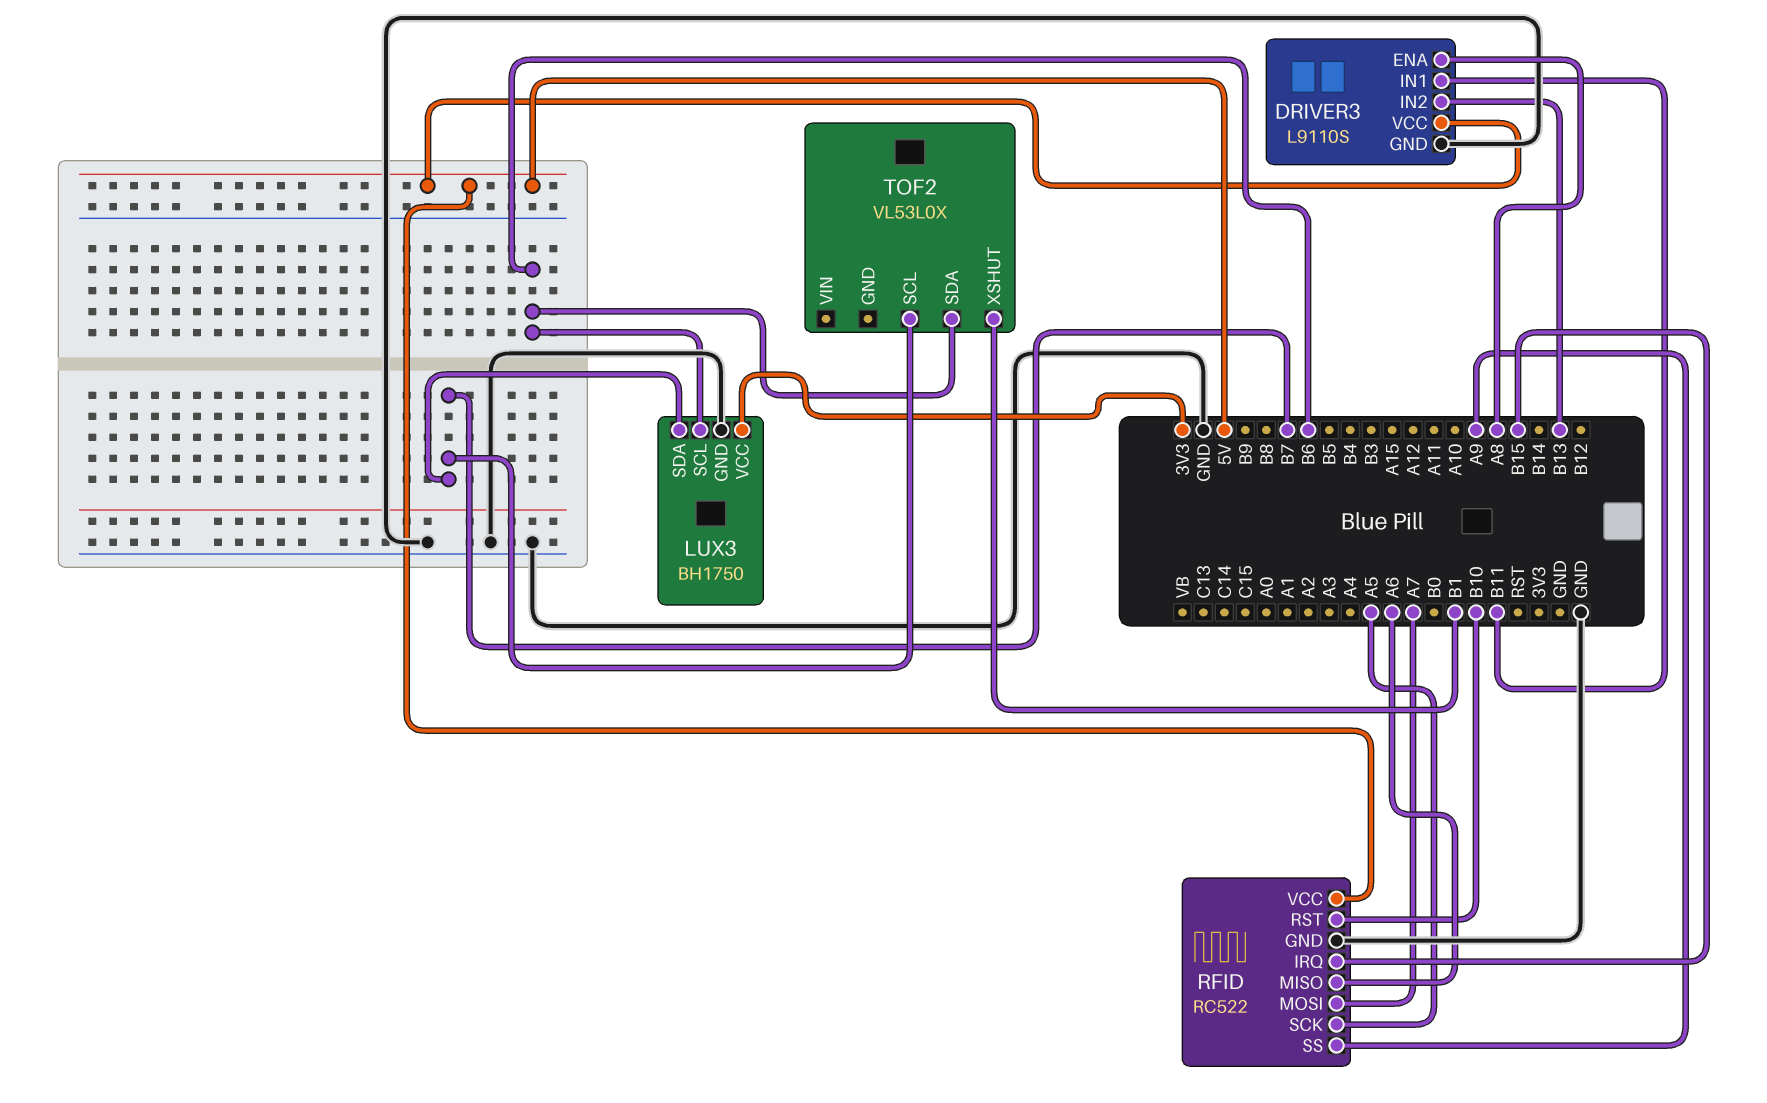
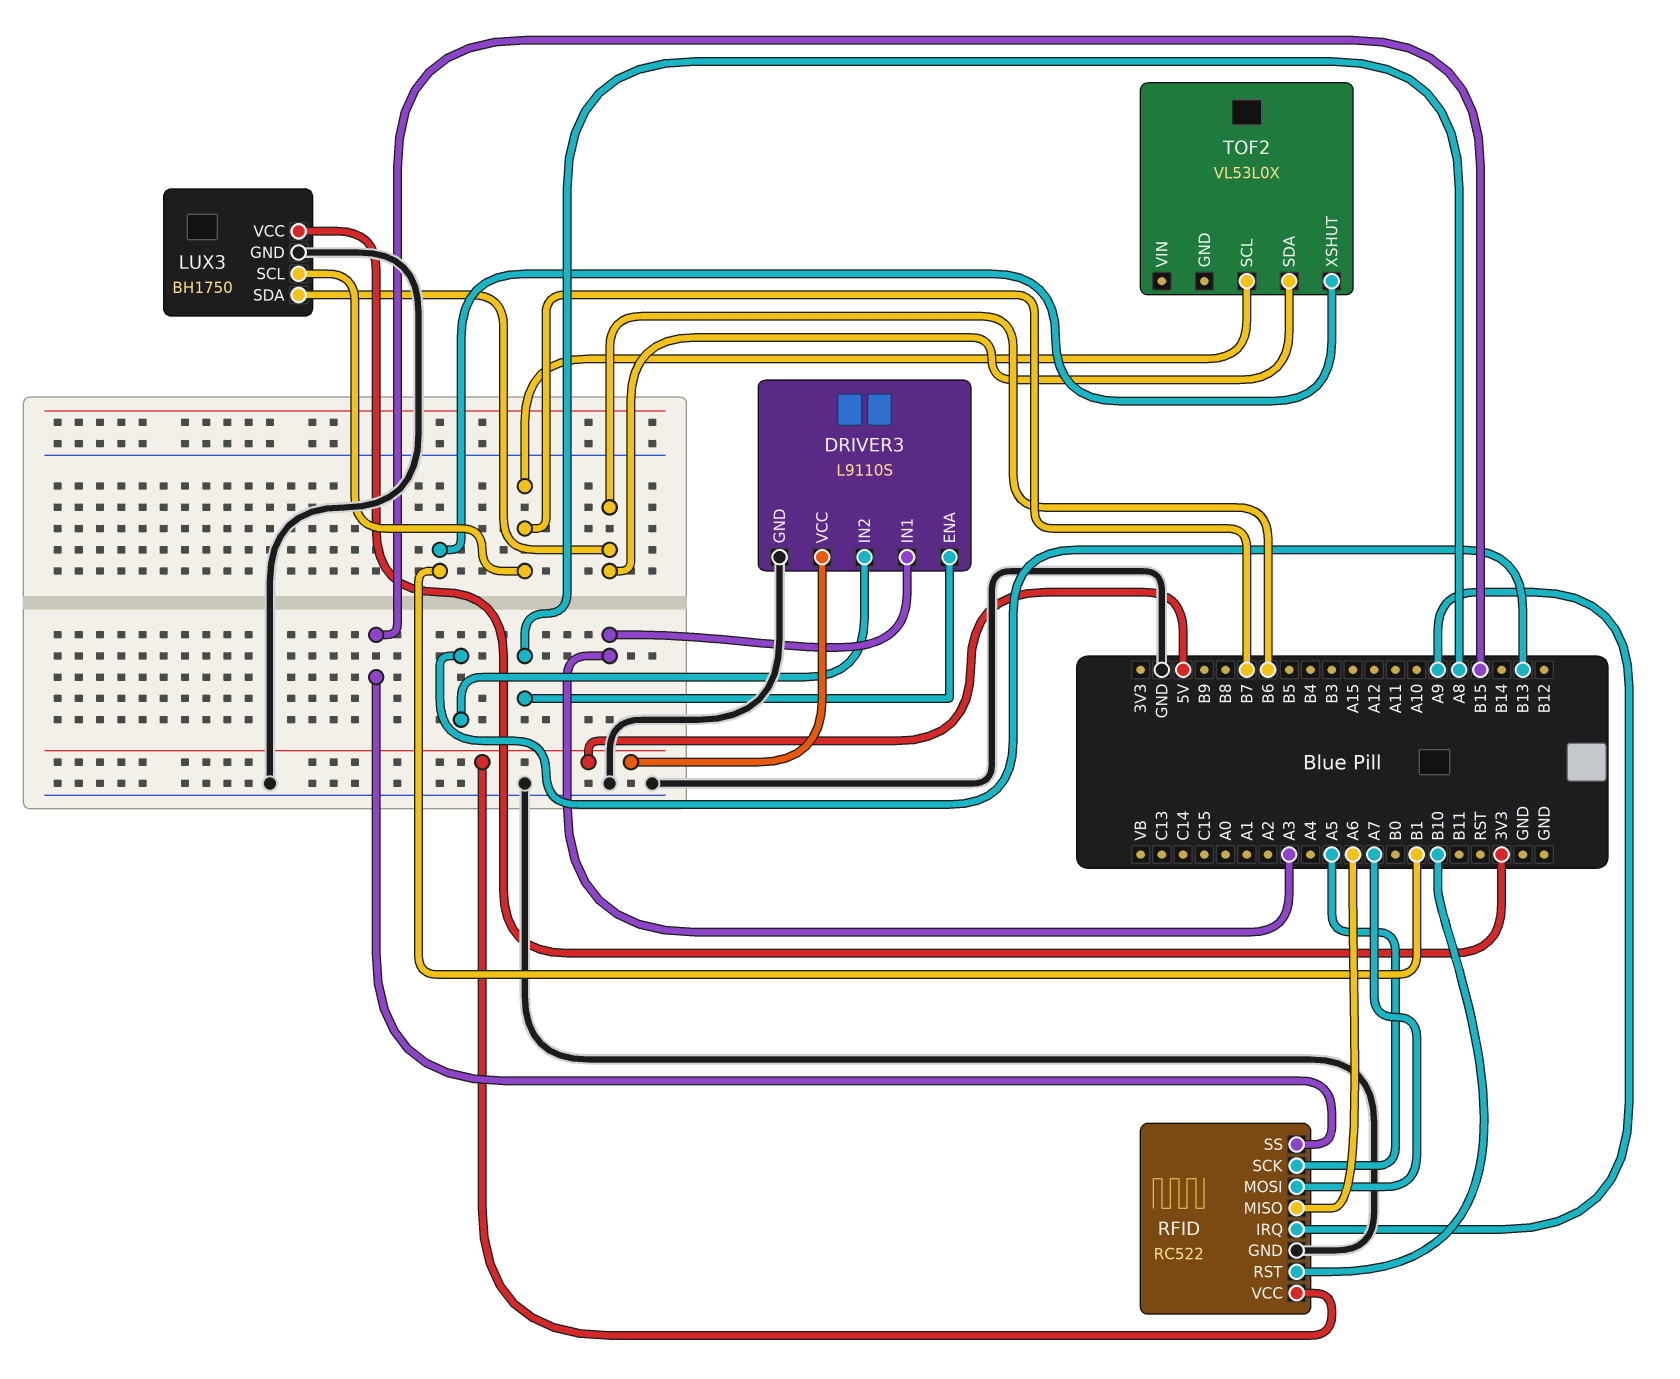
DRIVER3 pin IN1: B11 -> A3
LUX3 pin SCL: B6 -> B7
LUX3 pin SDA: B7 -> B6
RFID pin IRQ: B15 -> A9
RFID pin SS: A9 -> B15

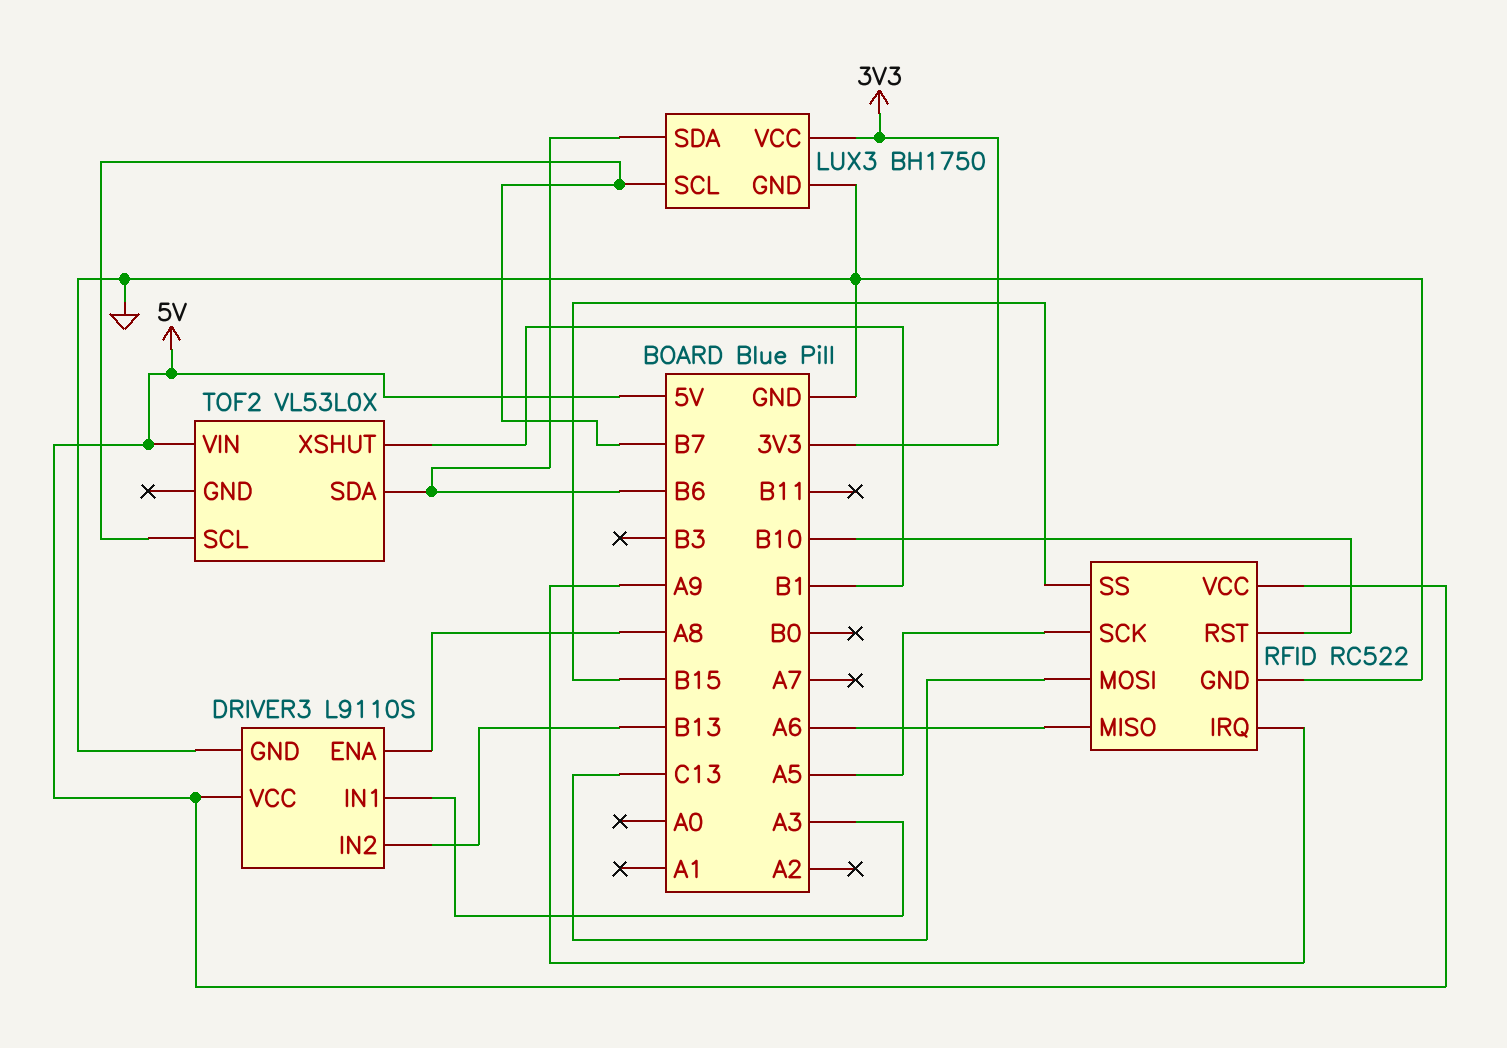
RFID pin MOSI: A7 -> C13
TOF2 pin VIN: none -> 5V

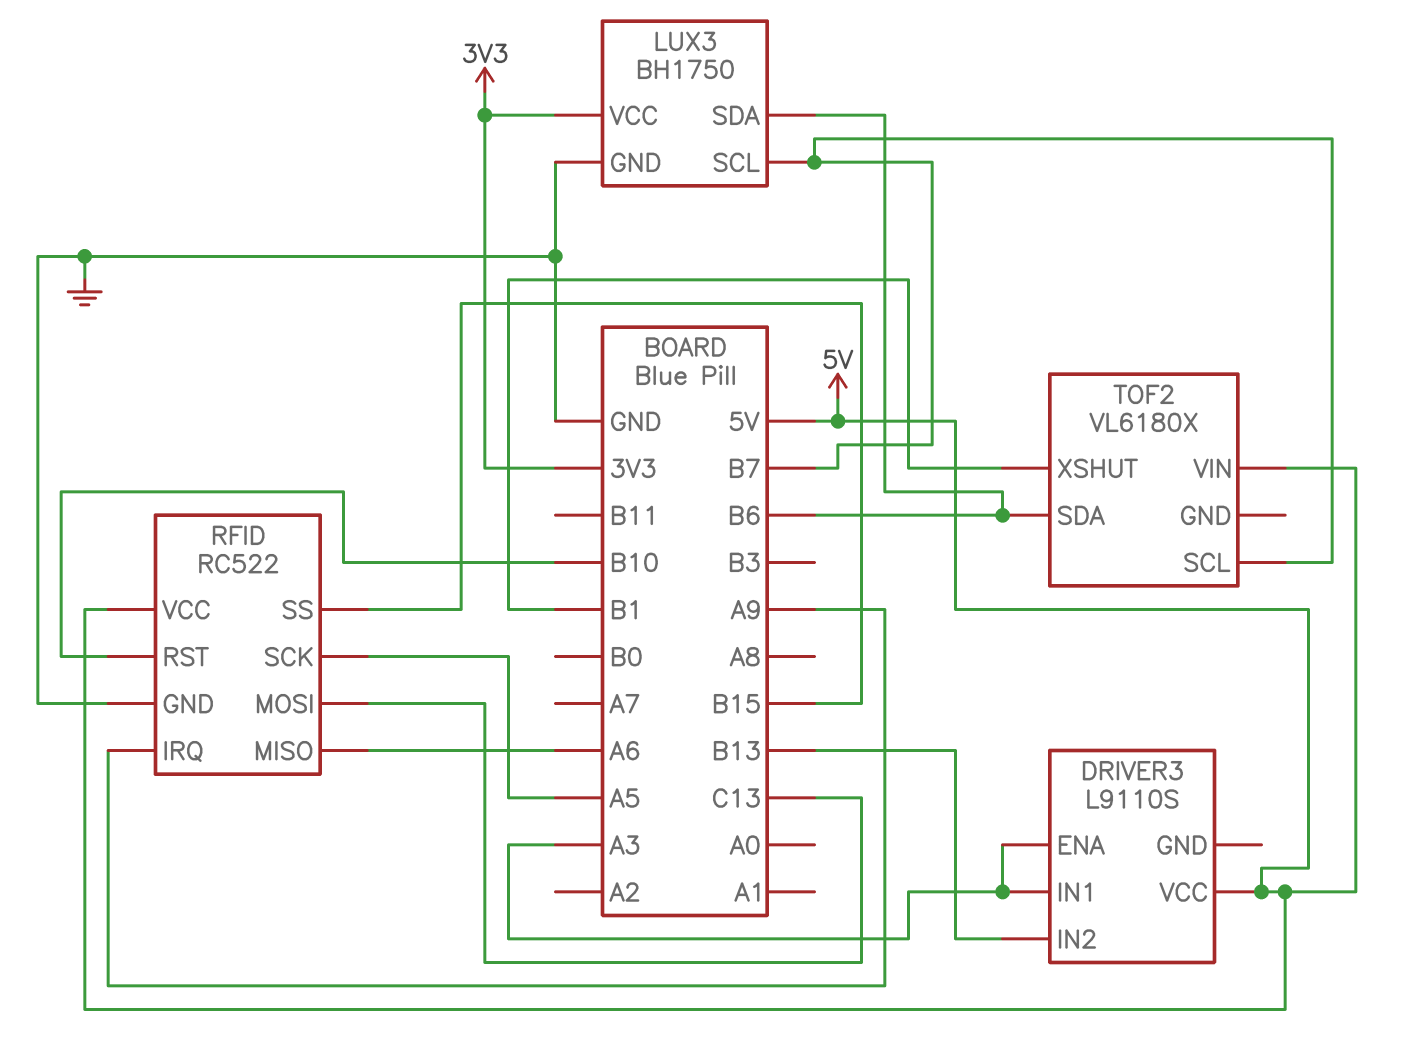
DRIVER3 pin ENA: A8 -> A3
DRIVER3 pin GND: GND -> none
TOF2: VL53L0X -> VL6180X

